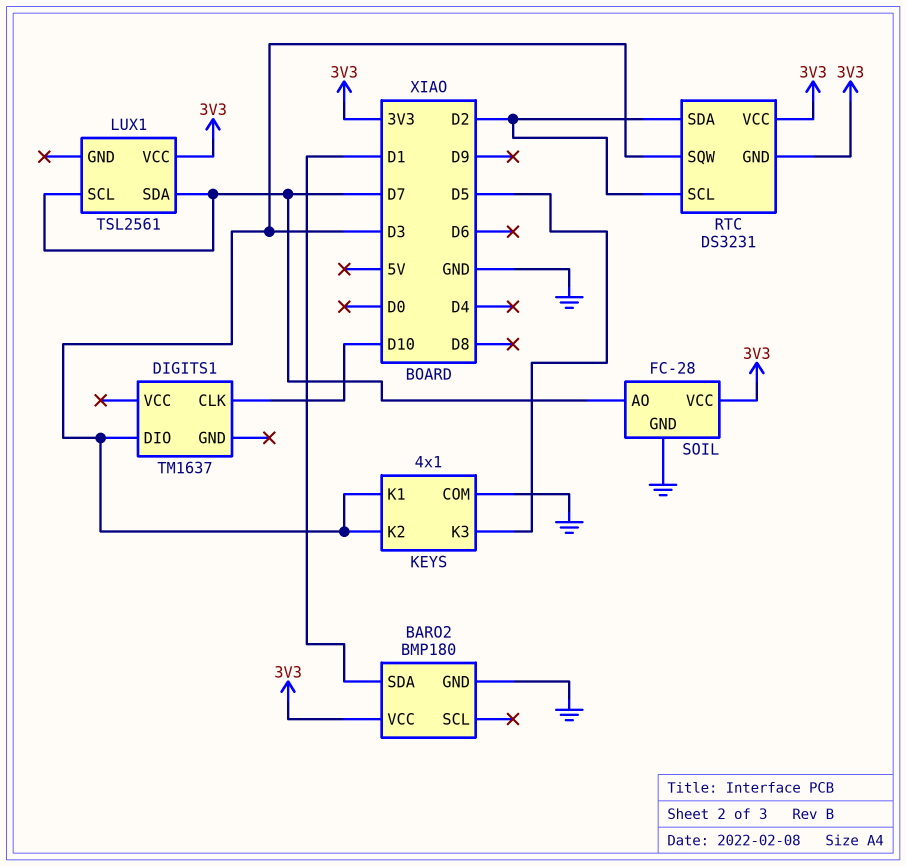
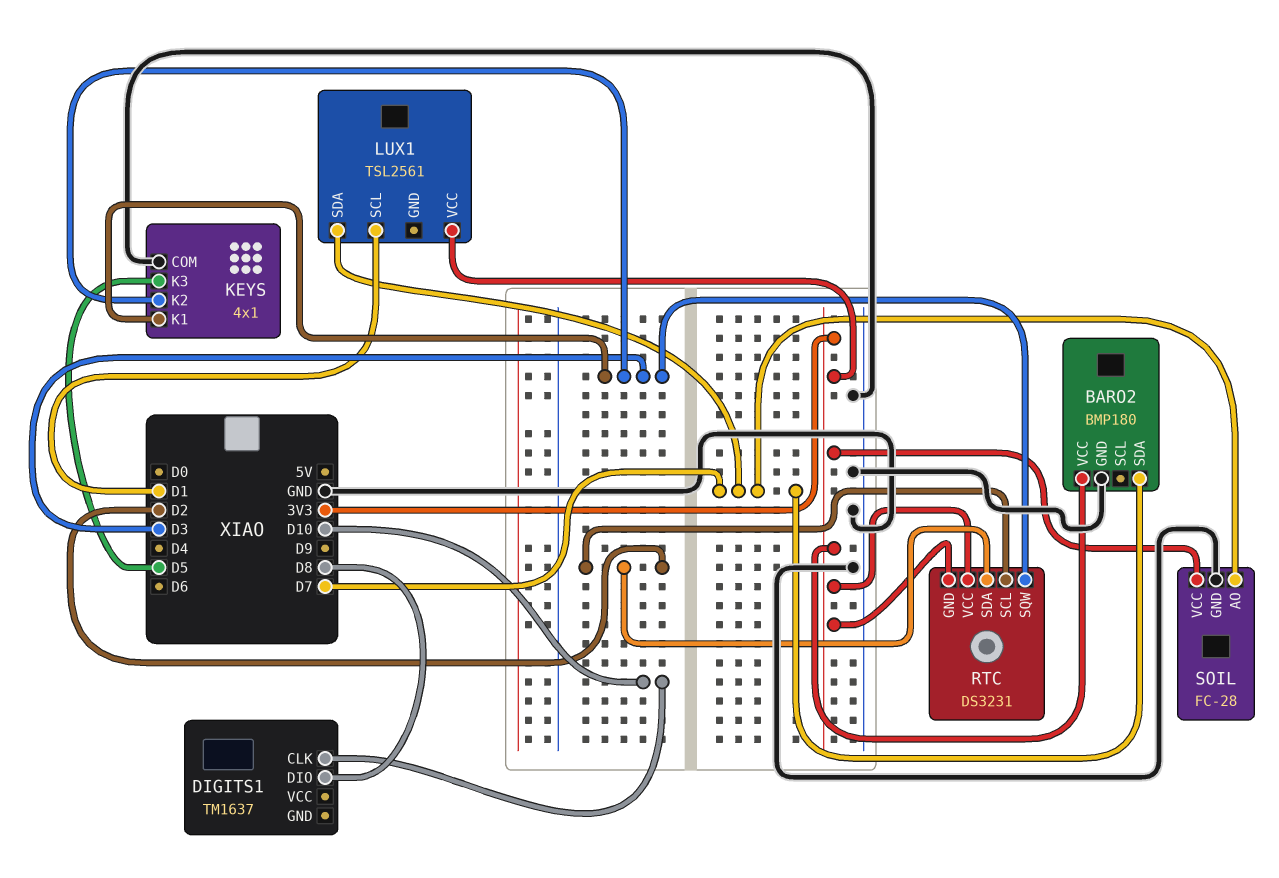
BARO2 pin SDA: D1 -> D7
DIGITS1 pin DIO: D3 -> D8
LUX1 pin SCL: D7 -> D1

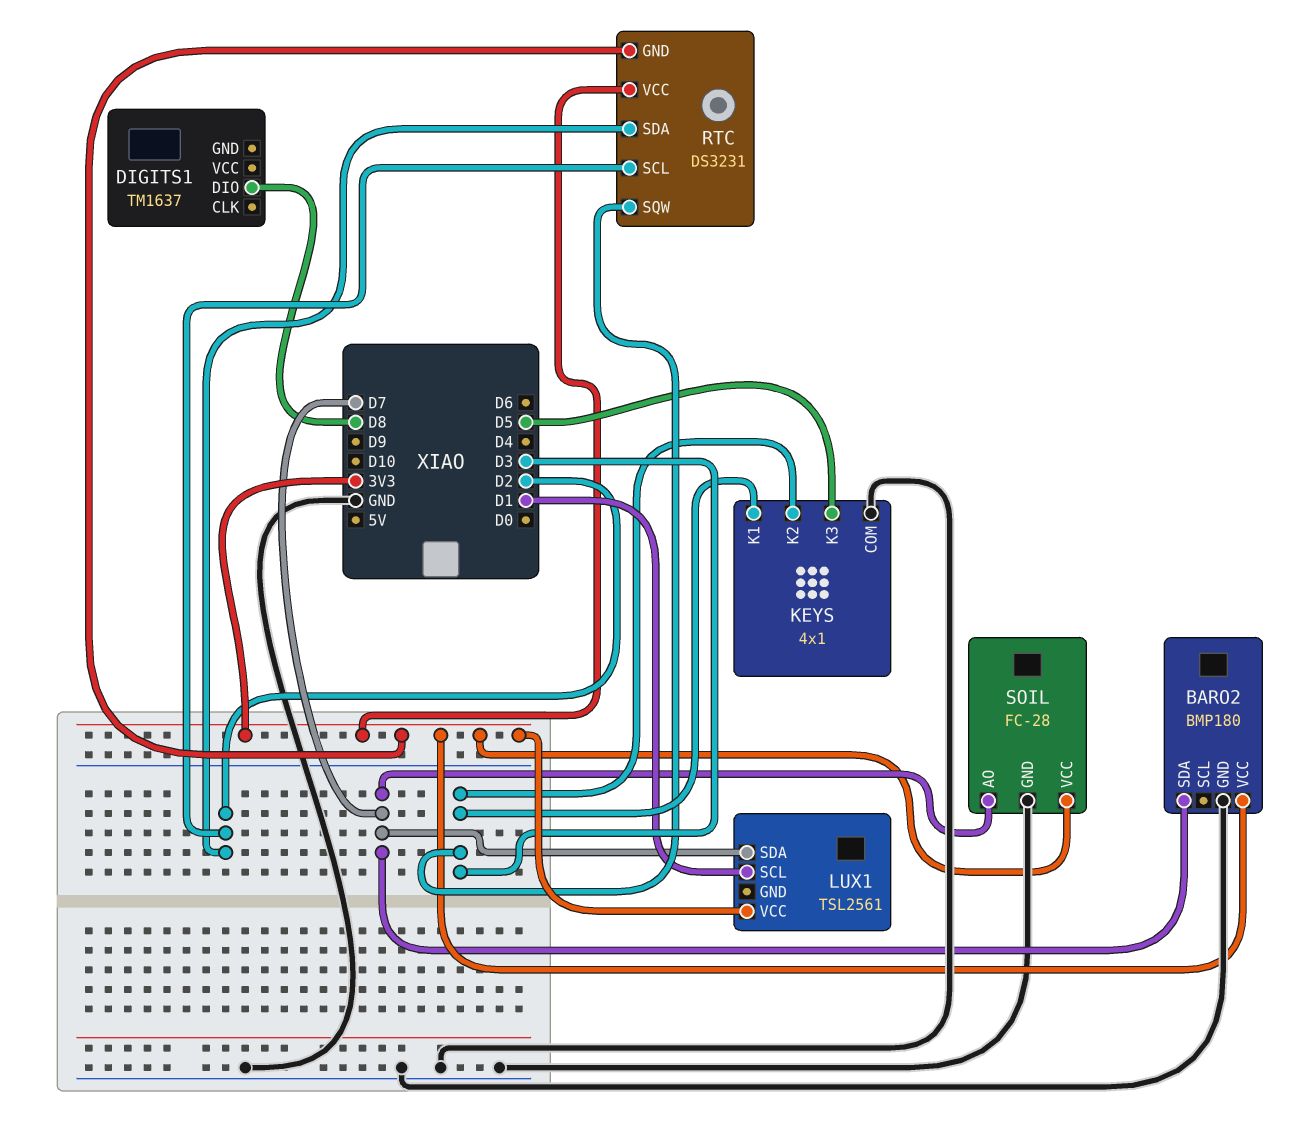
DIGITS1 pin CLK: D10 -> none

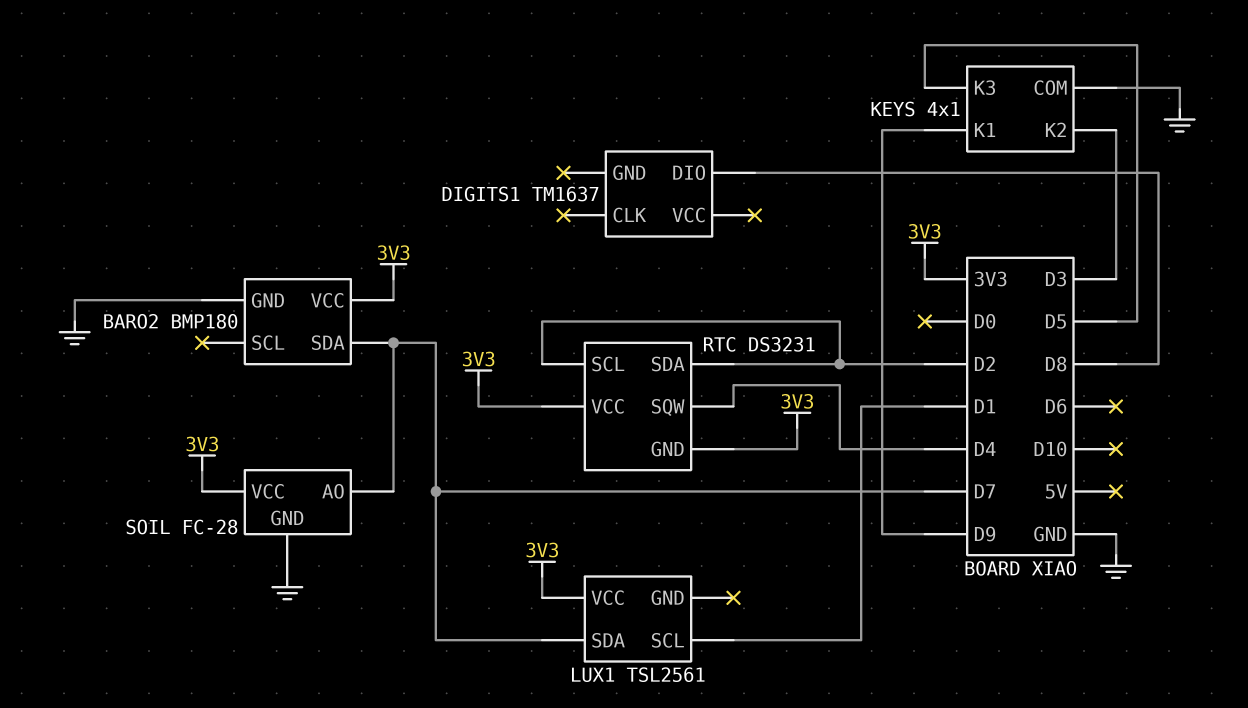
KEYS pin K1: D3 -> D9
RTC pin SQW: D3 -> D4

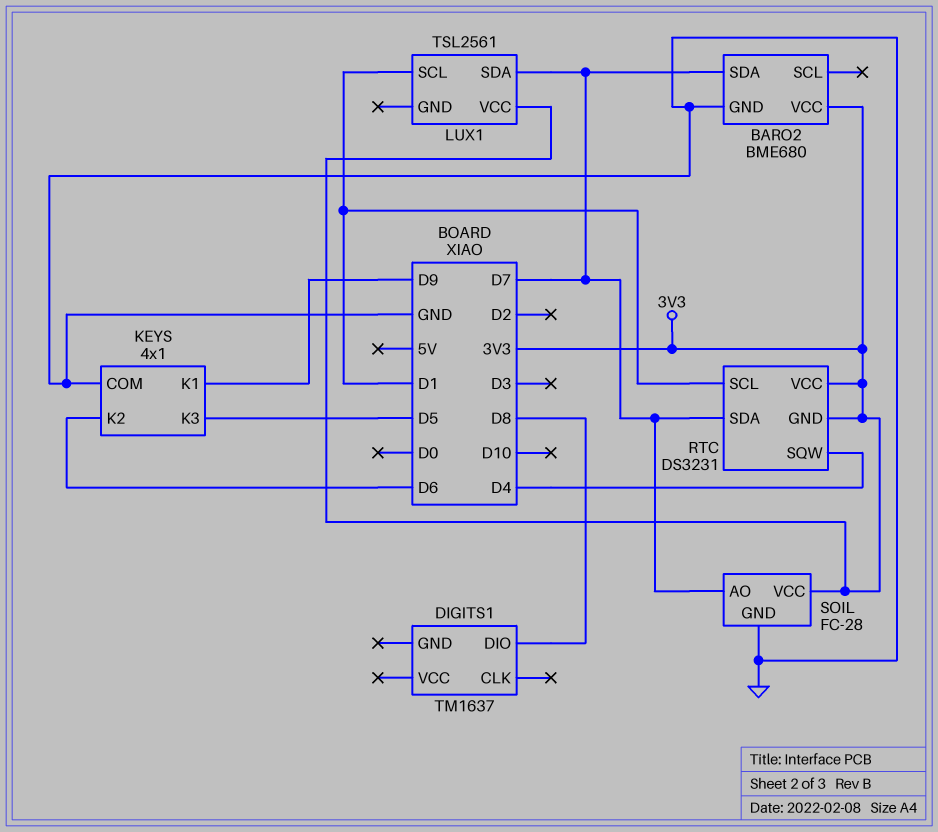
BARO2: BMP180 -> BME680
KEYS pin K2: D3 -> D6
RTC pin SCL: D2 -> D1
RTC pin SDA: D2 -> D7

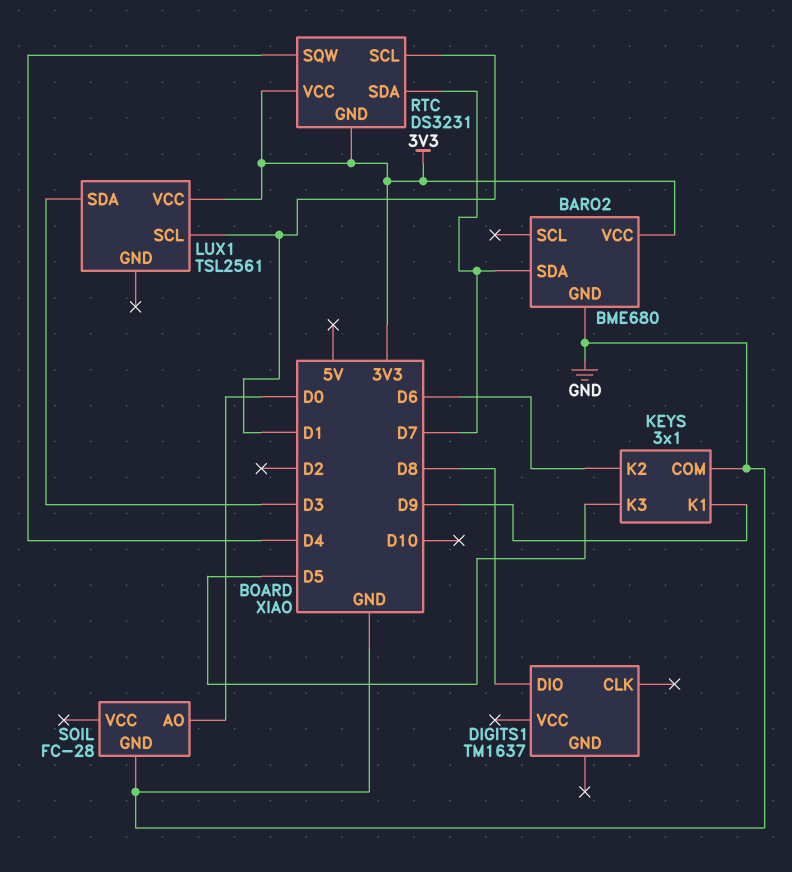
KEYS: 4x1 -> 3x1
LUX1 pin SDA: D7 -> D3
SOIL pin AO: D7 -> D0
SOIL pin VCC: 3V3 -> none

